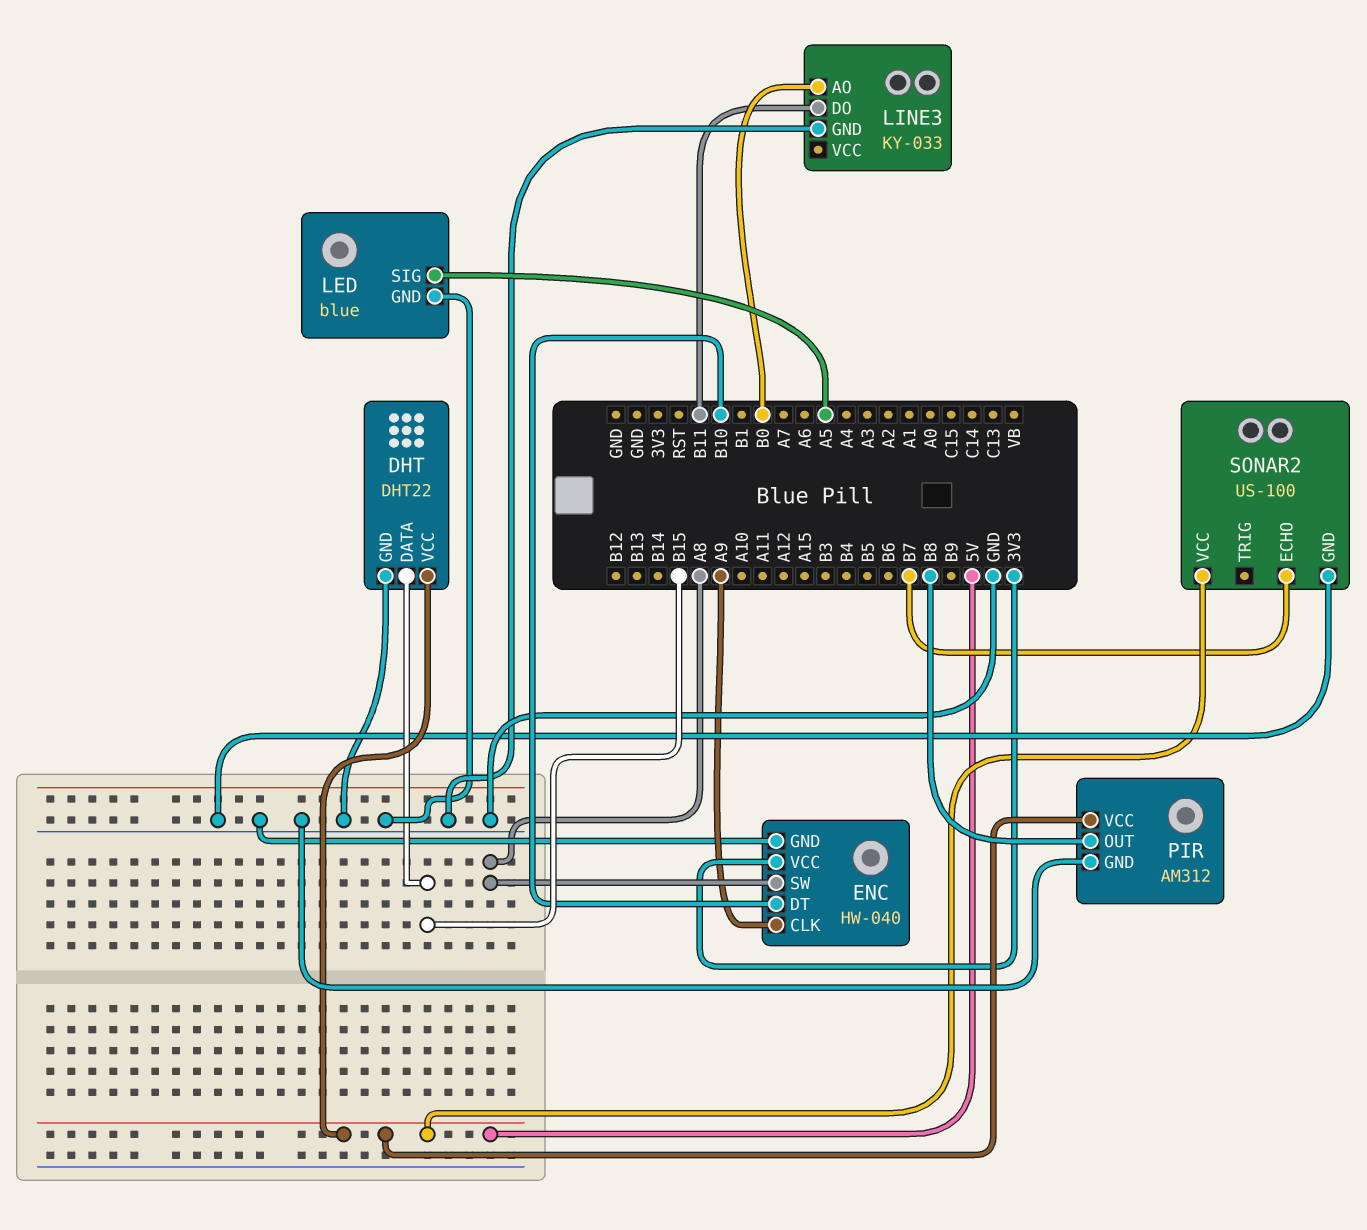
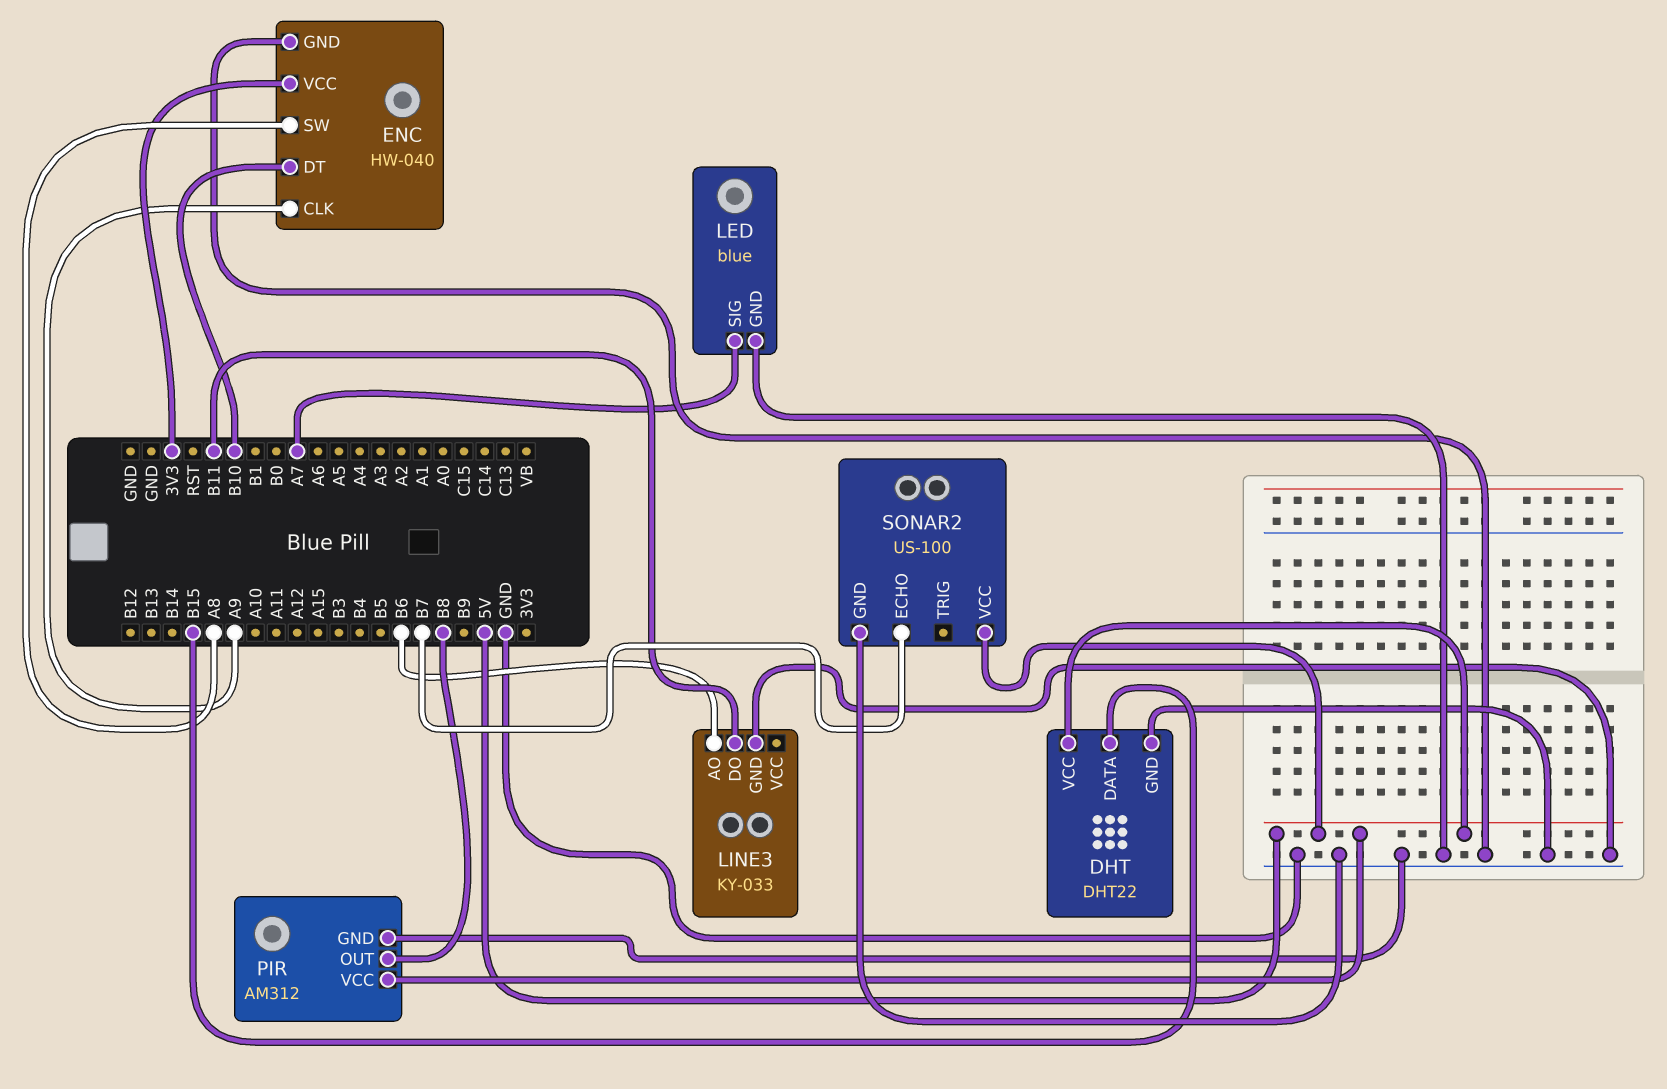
LED pin SIG: A5 -> A7
LINE3 pin AO: B0 -> B6

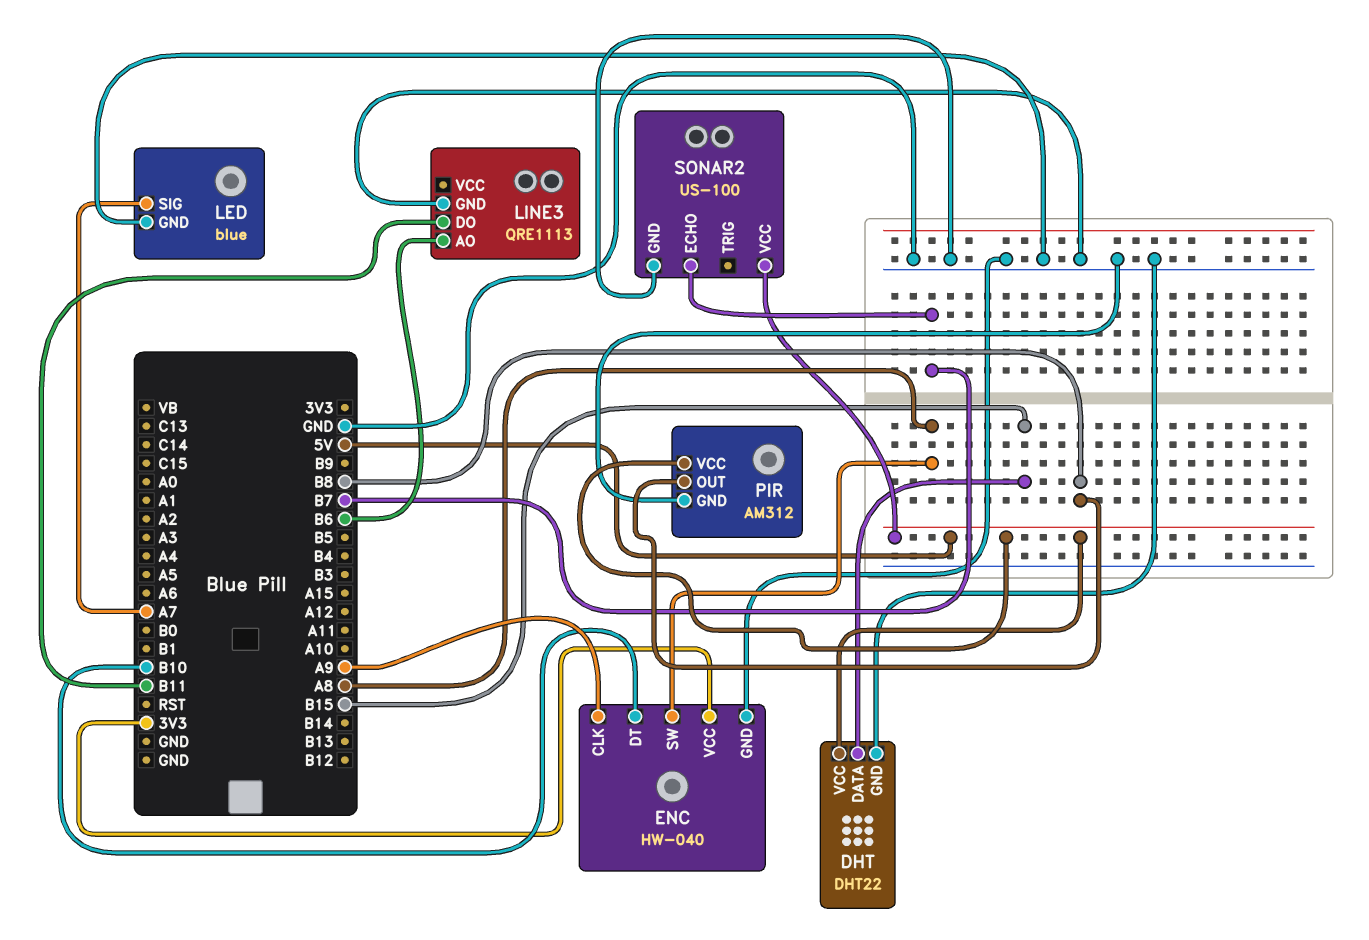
LINE3: KY-033 -> QRE1113

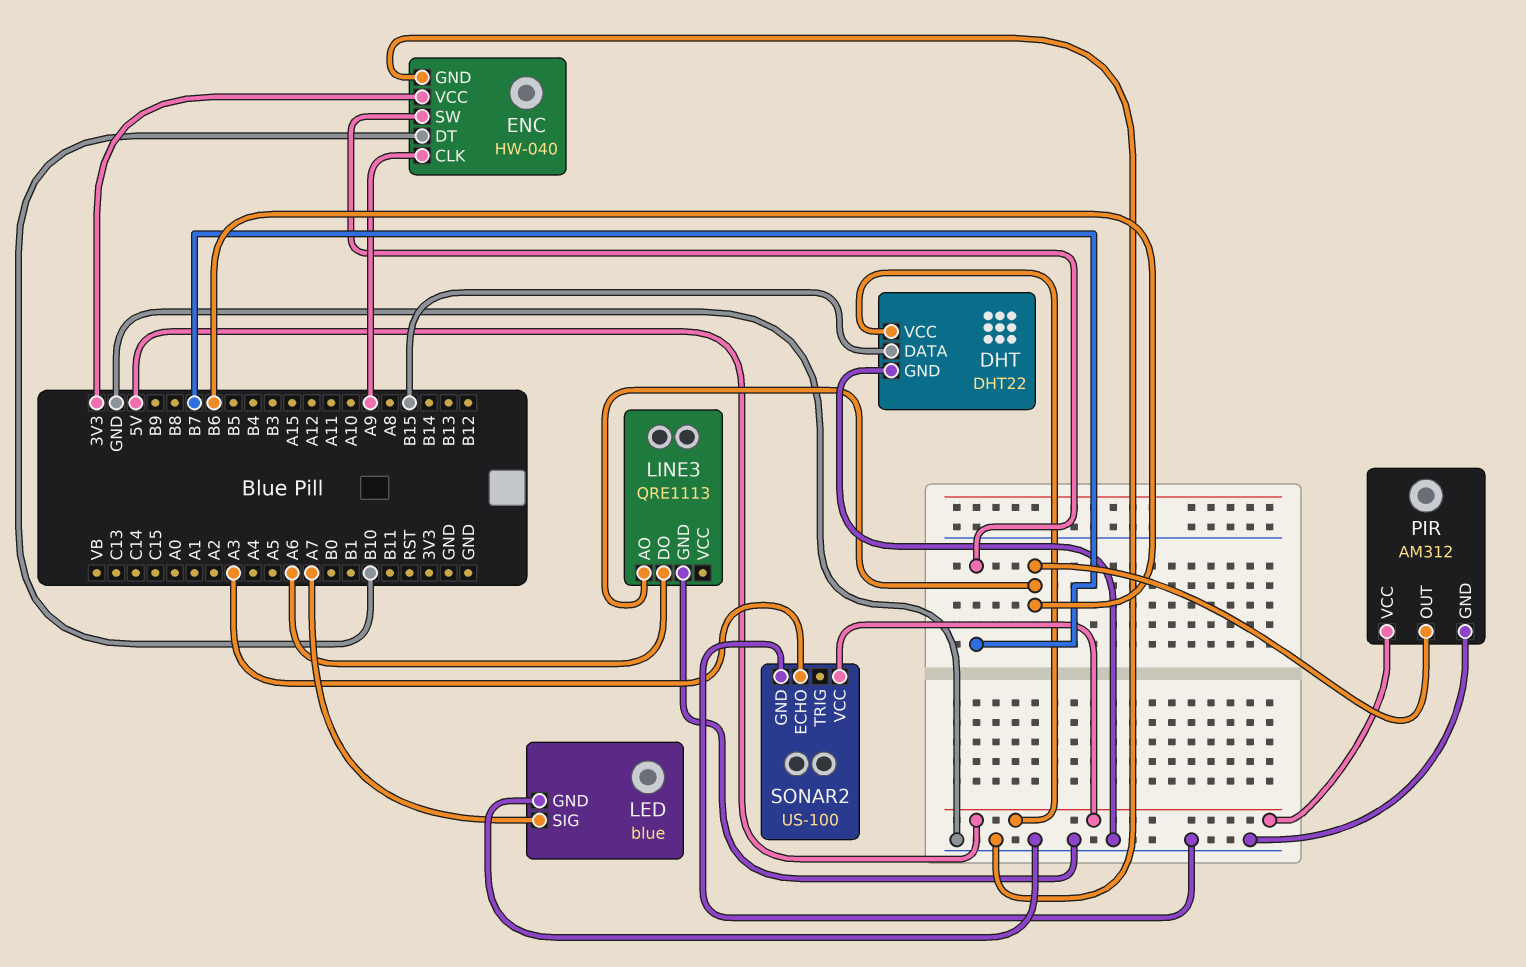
ENC pin SW: A8 -> B7
LINE3 pin DO: B11 -> A6
PIR pin OUT: B8 -> B6
SONAR2 pin ECHO: B7 -> A3

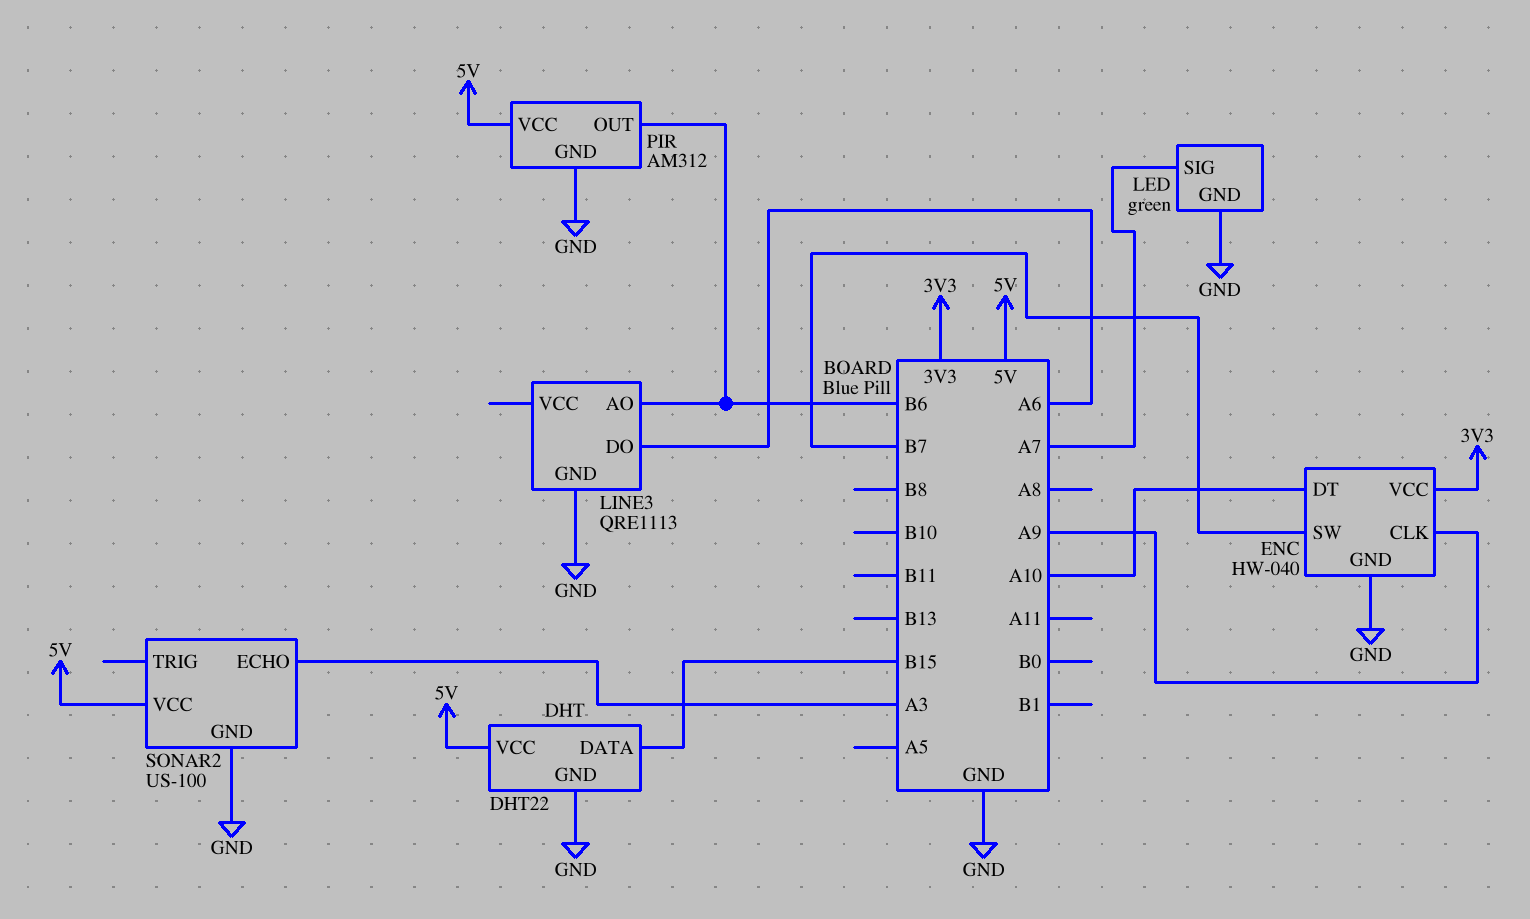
ENC pin DT: B10 -> A10
LED: blue -> green

